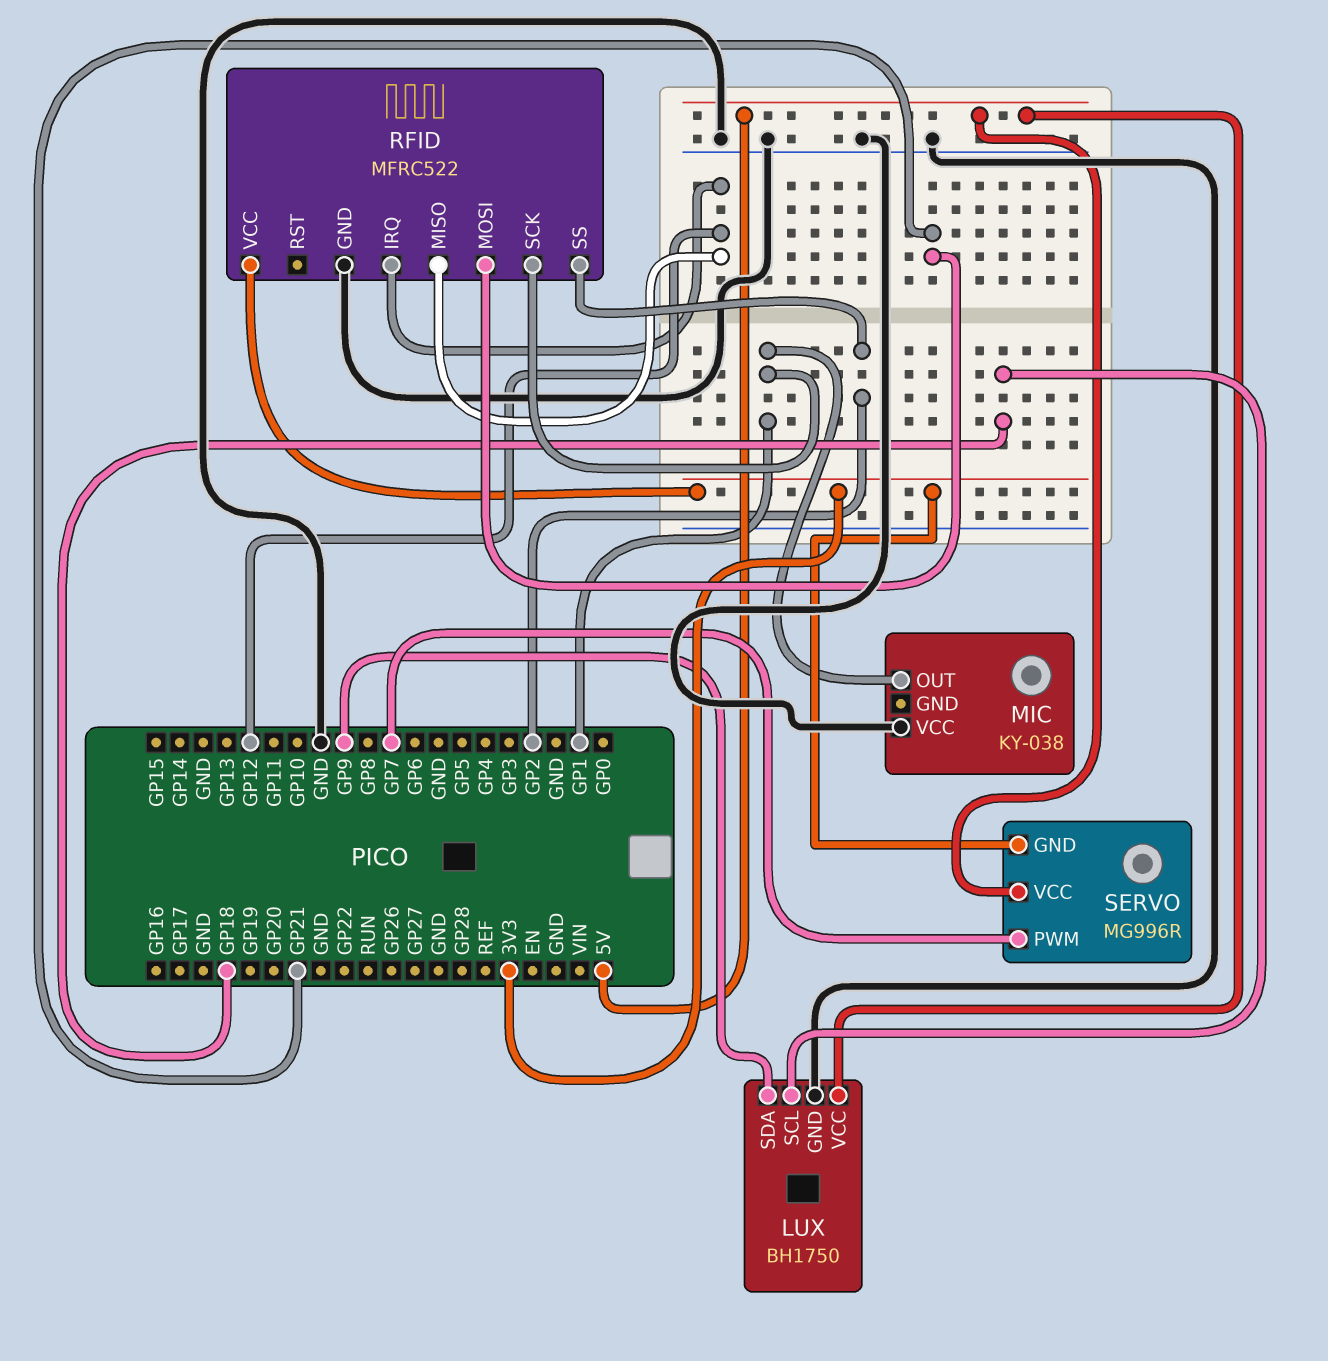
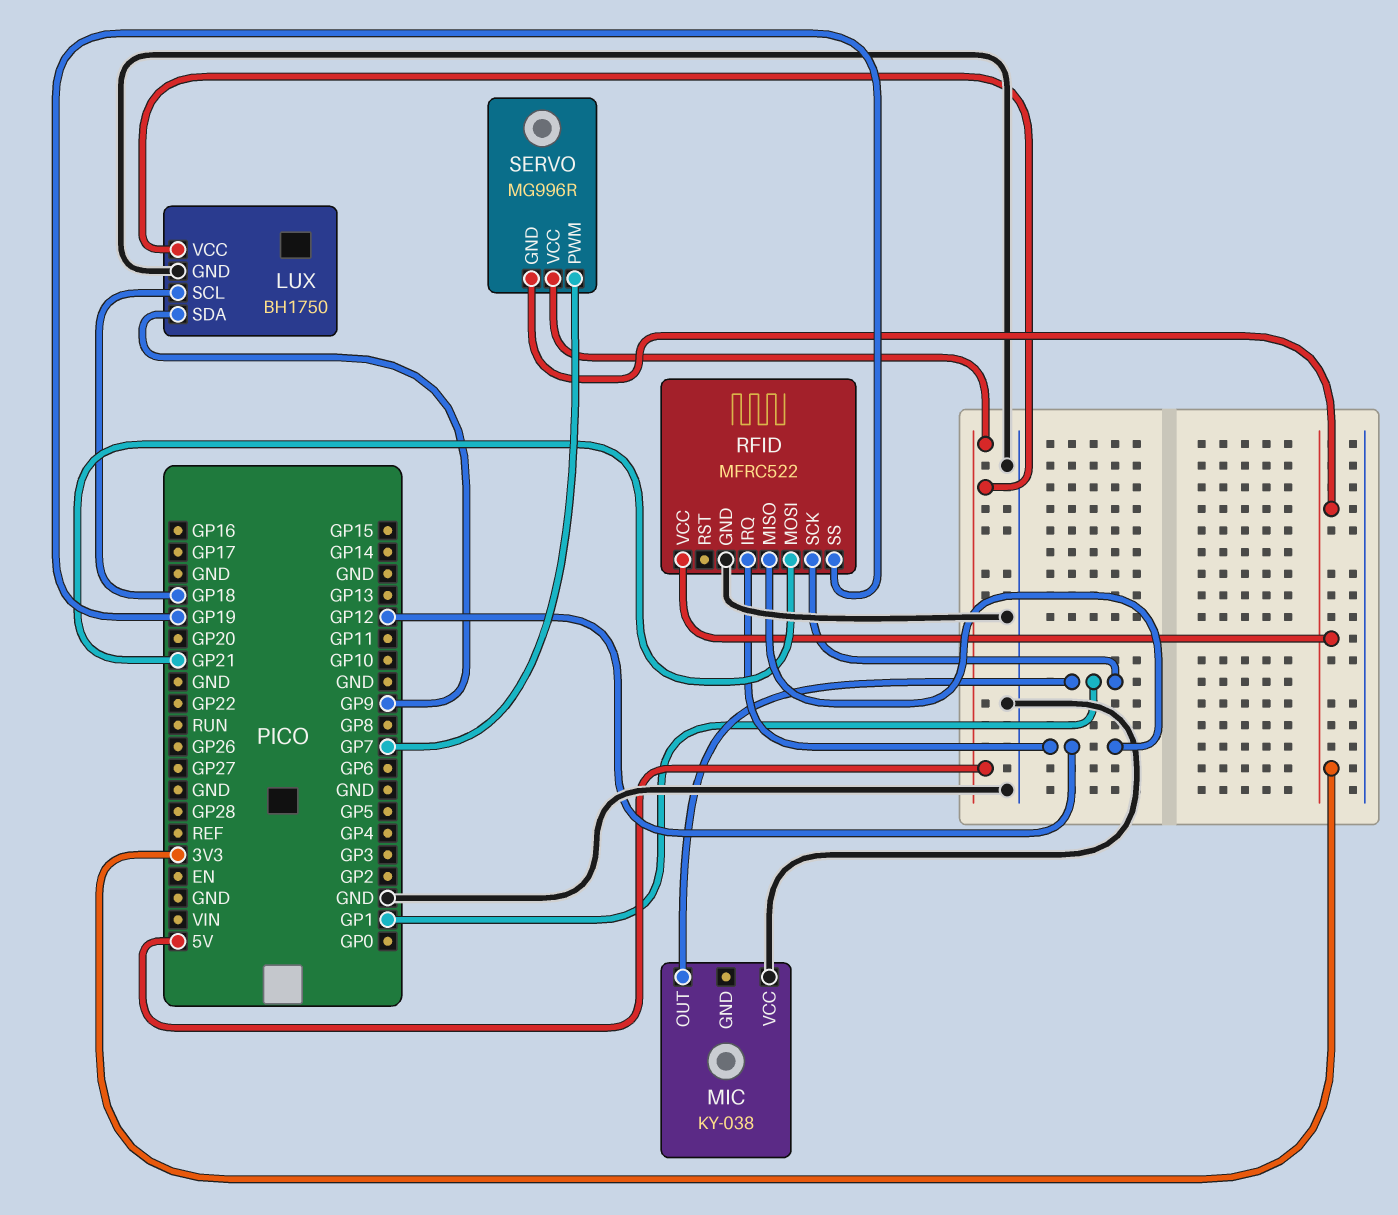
RFID pin SS: GP2 -> GP19

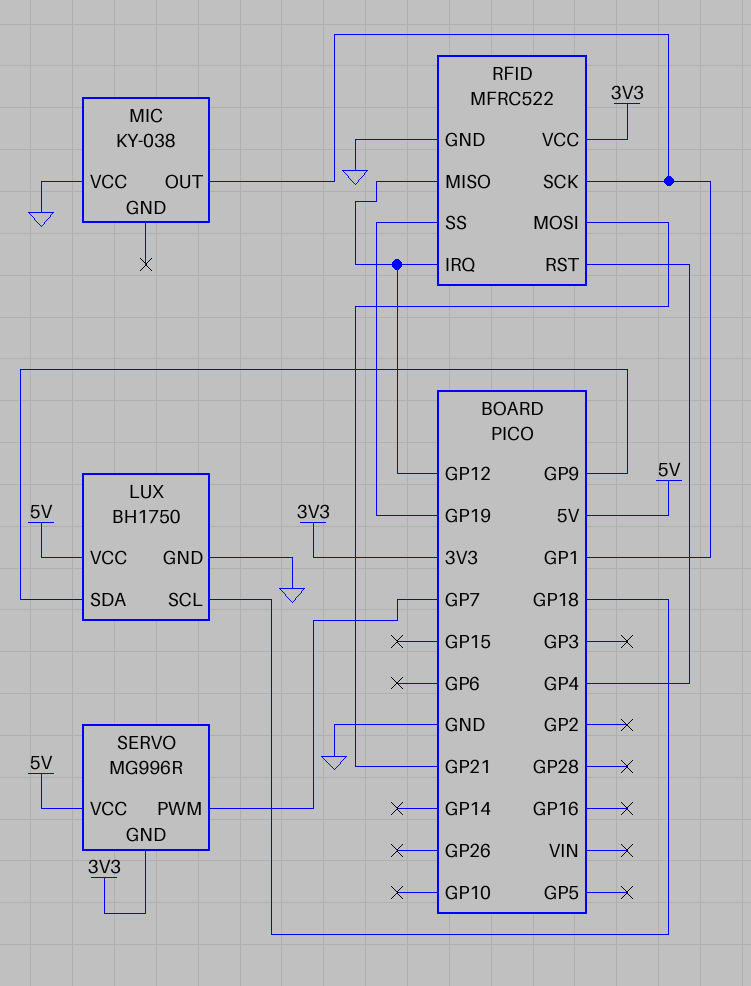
RFID pin RST: none -> GP4

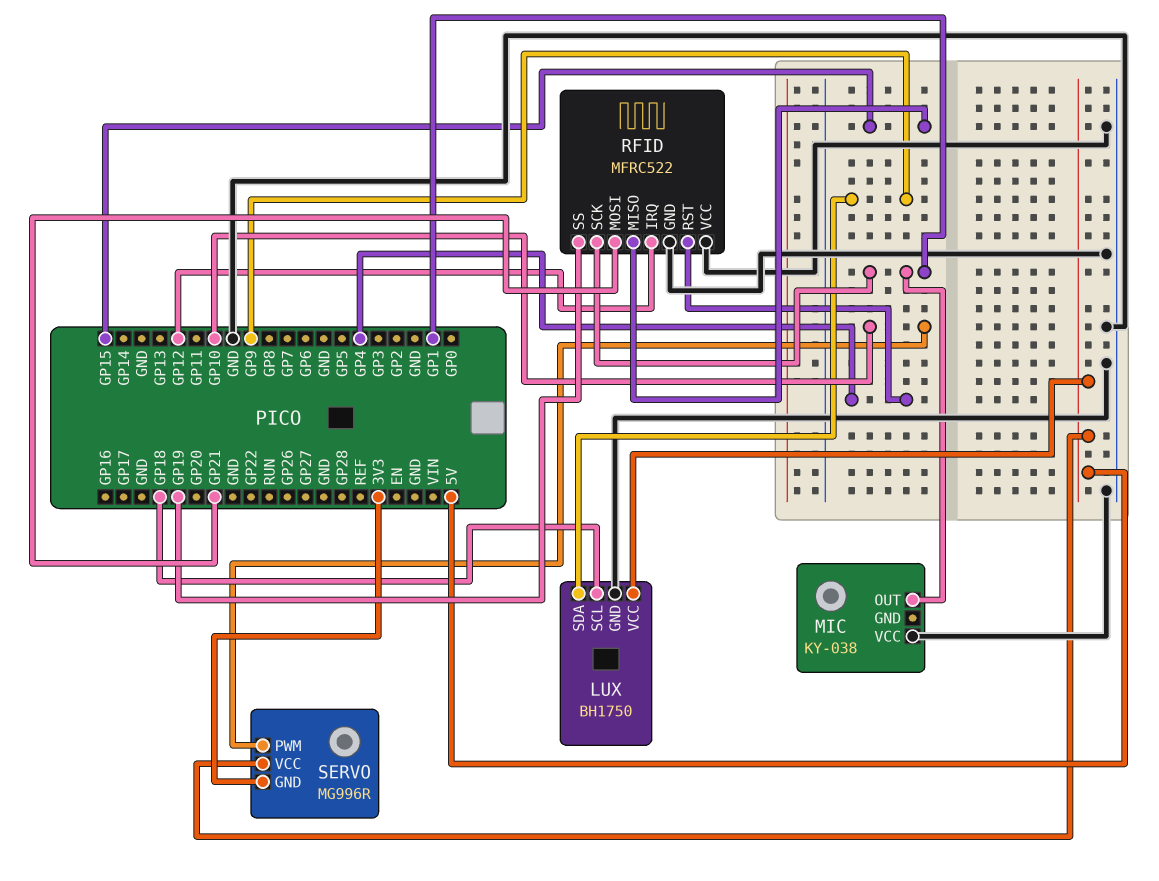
RFID pin MISO: GP12 -> GP15
RFID pin VCC: 3V3 -> GND
SERVO pin PWM: GP7 -> GP10

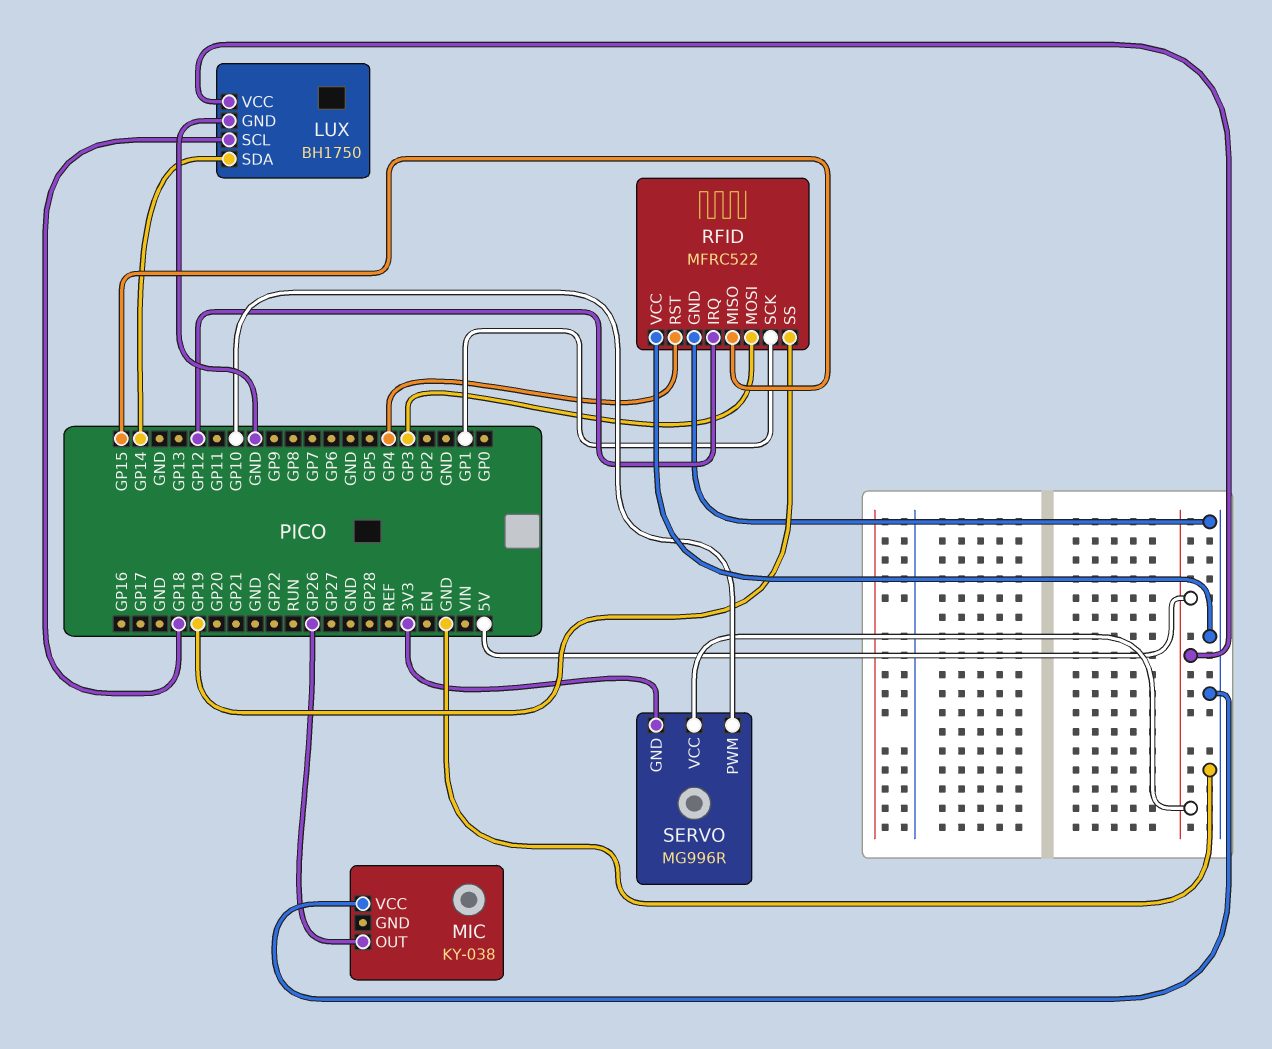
LUX pin SDA: GP9 -> GP14
MIC pin OUT: GP1 -> GP26
RFID pin MOSI: GP21 -> GP3

